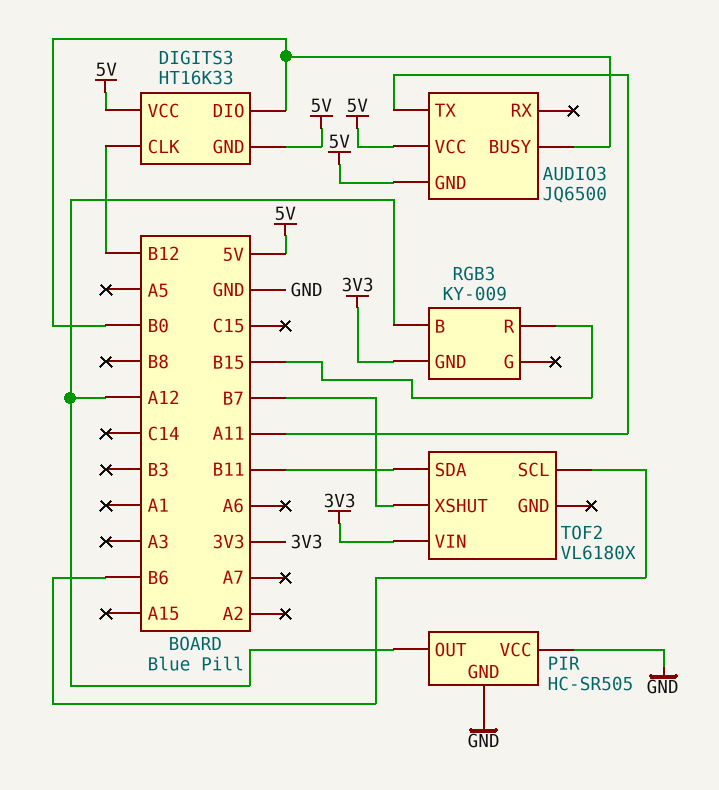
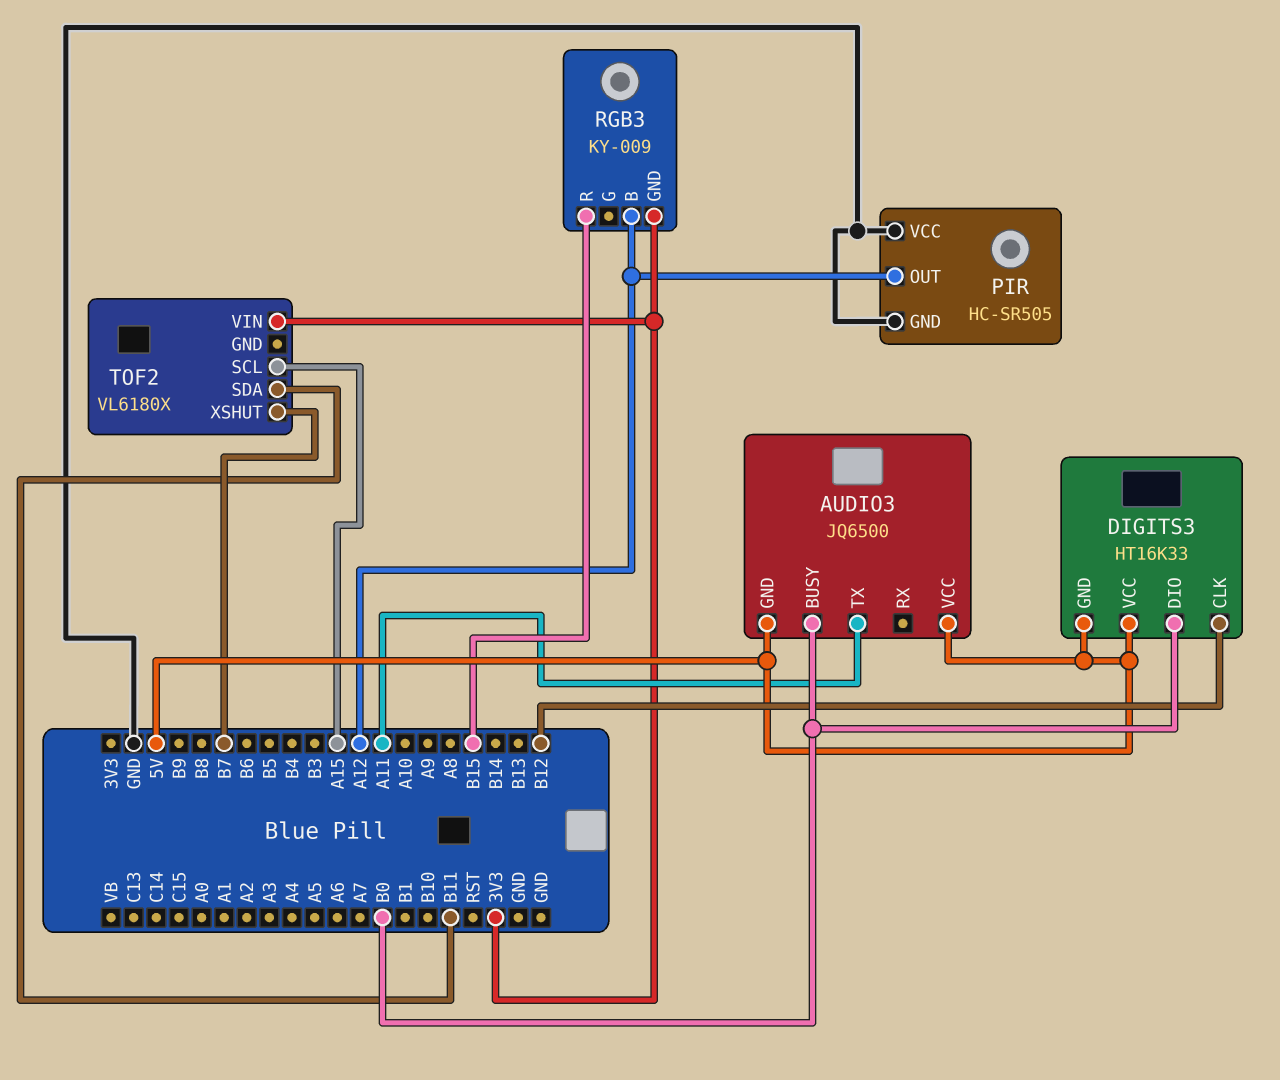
TOF2 pin SCL: B6 -> A15

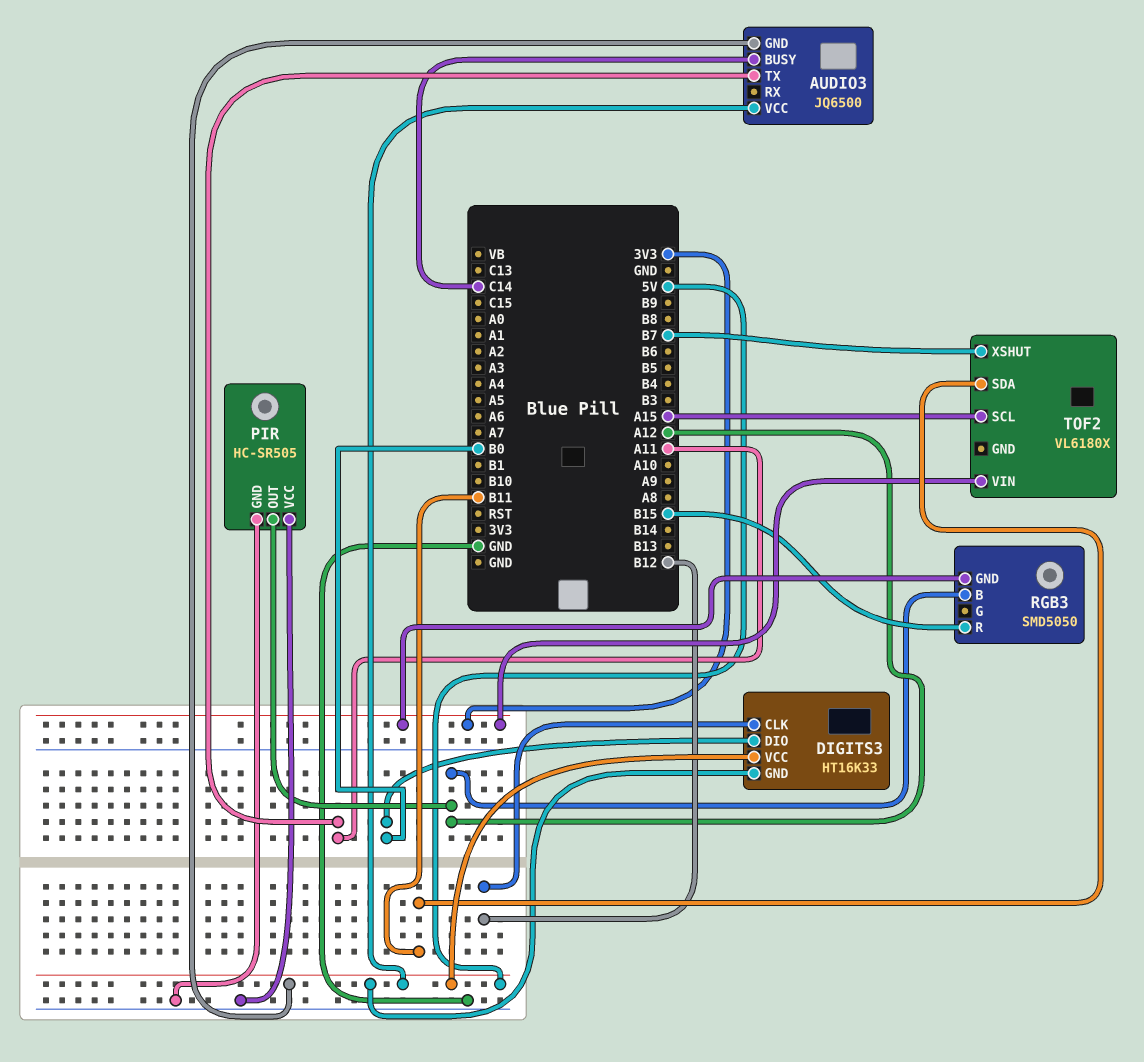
AUDIO3 pin BUSY: B0 -> C14
RGB3: KY-009 -> SMD5050

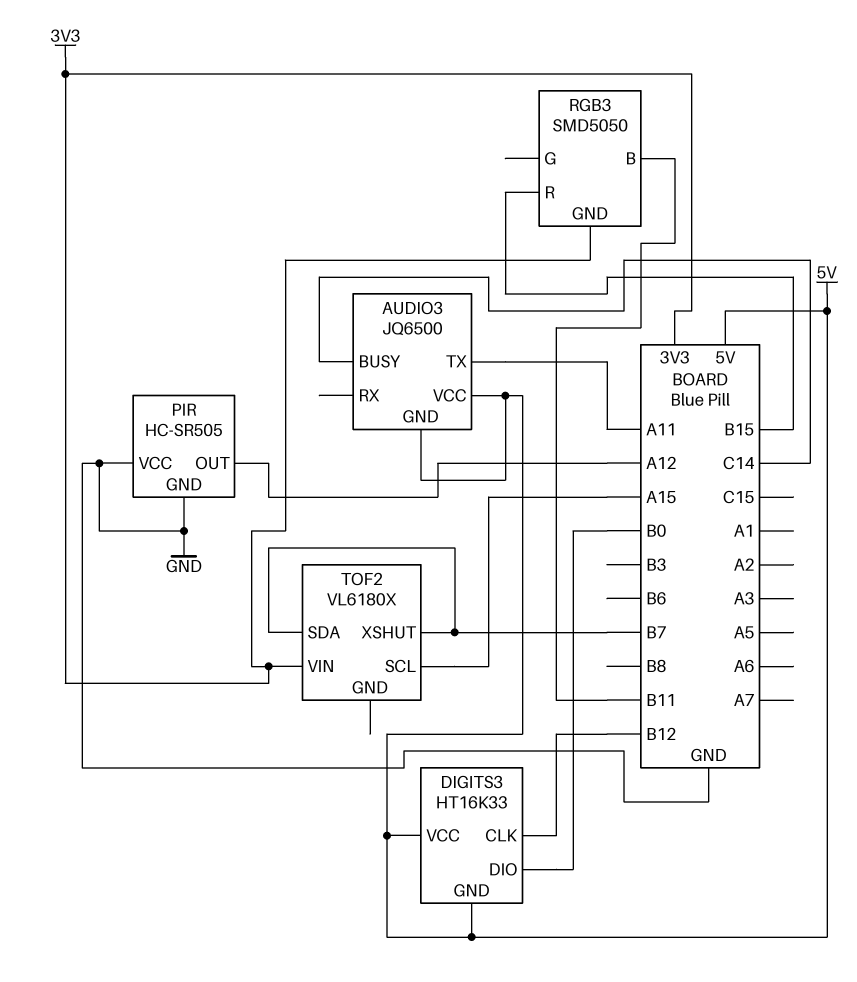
RGB3 pin B: A12 -> B11
TOF2 pin SDA: B11 -> B7

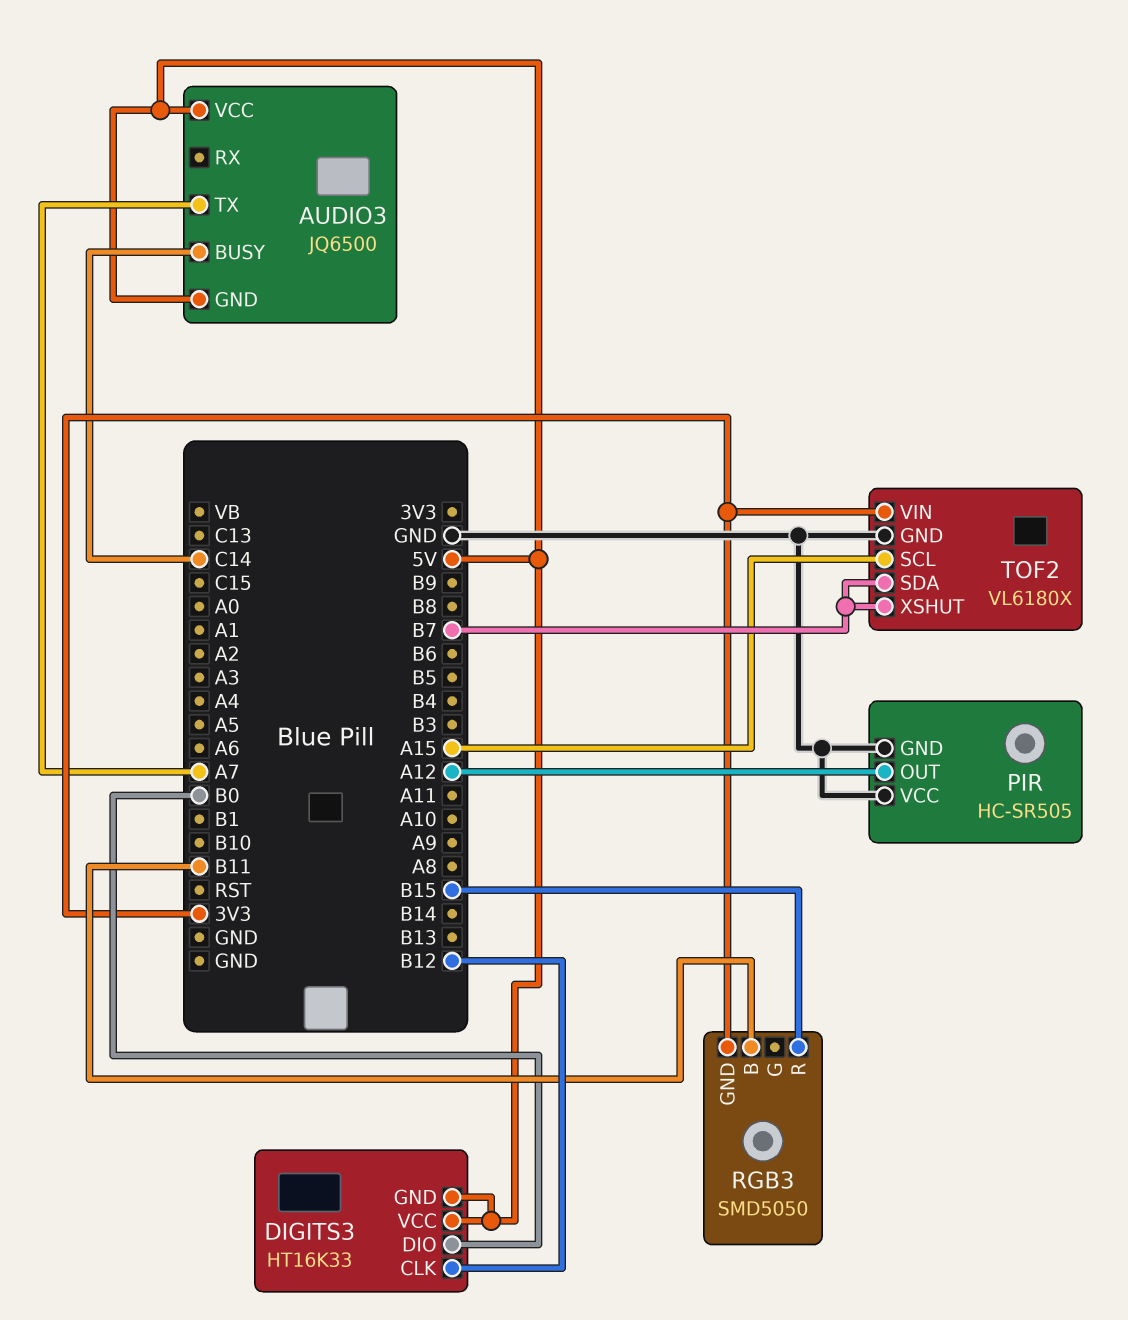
AUDIO3 pin TX: A11 -> A7
TOF2 pin GND: none -> GND

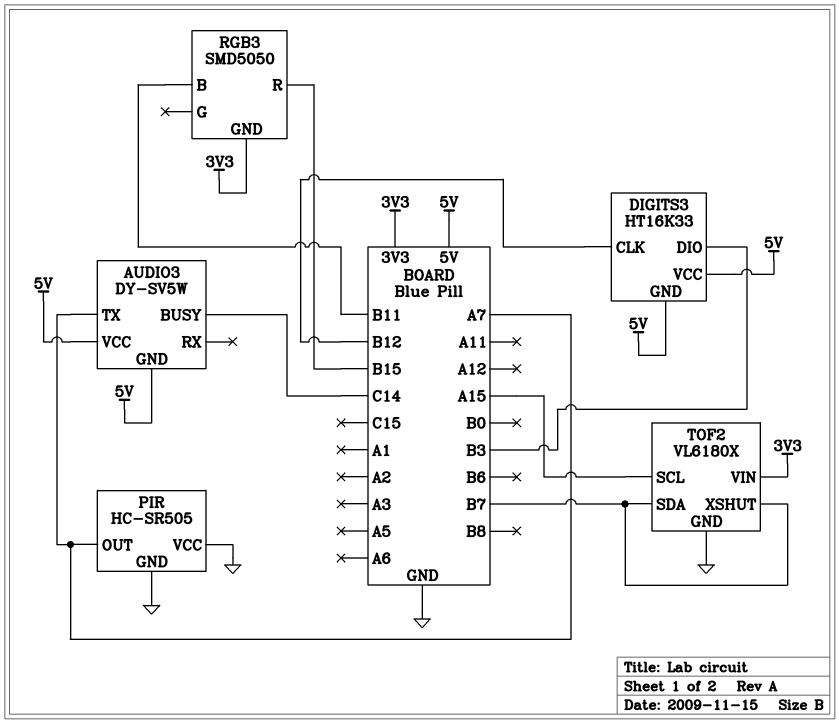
AUDIO3: JQ6500 -> DY-SV5W
DIGITS3 pin DIO: B0 -> B3
PIR pin OUT: A12 -> A7

